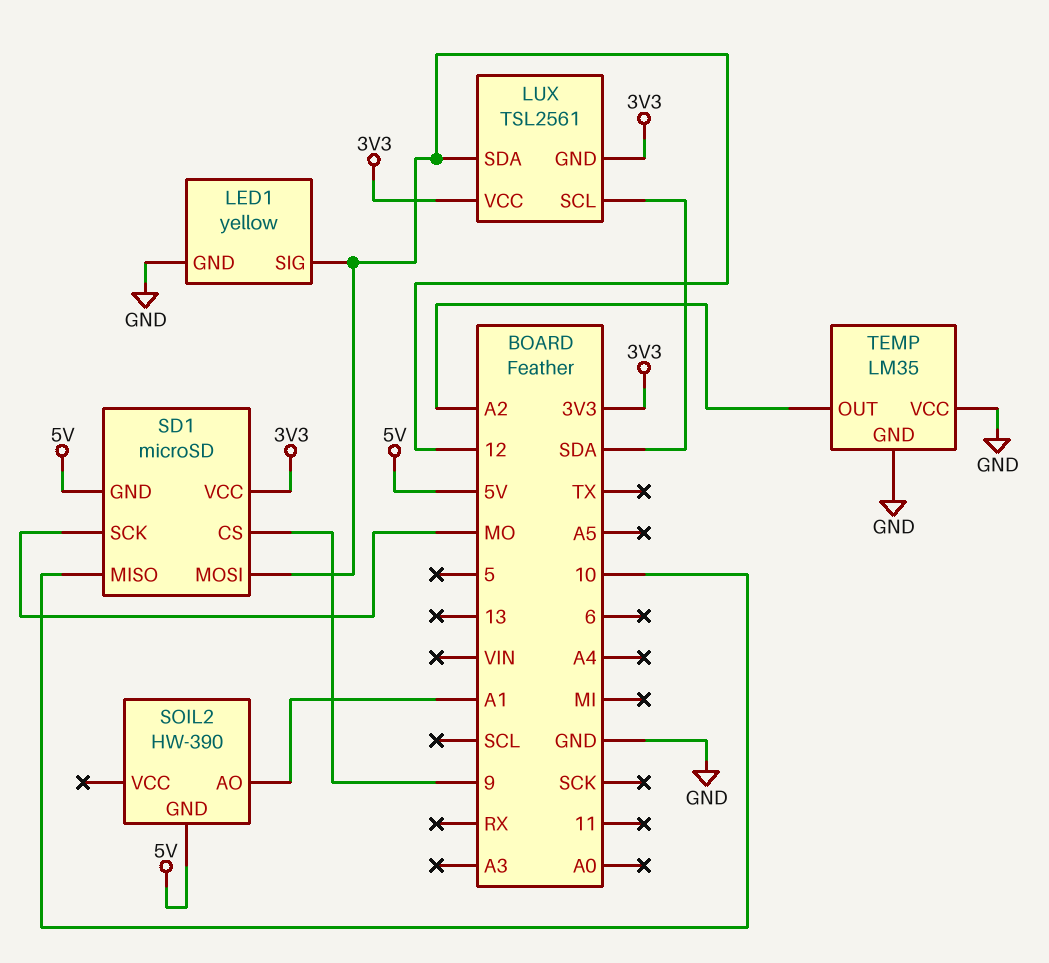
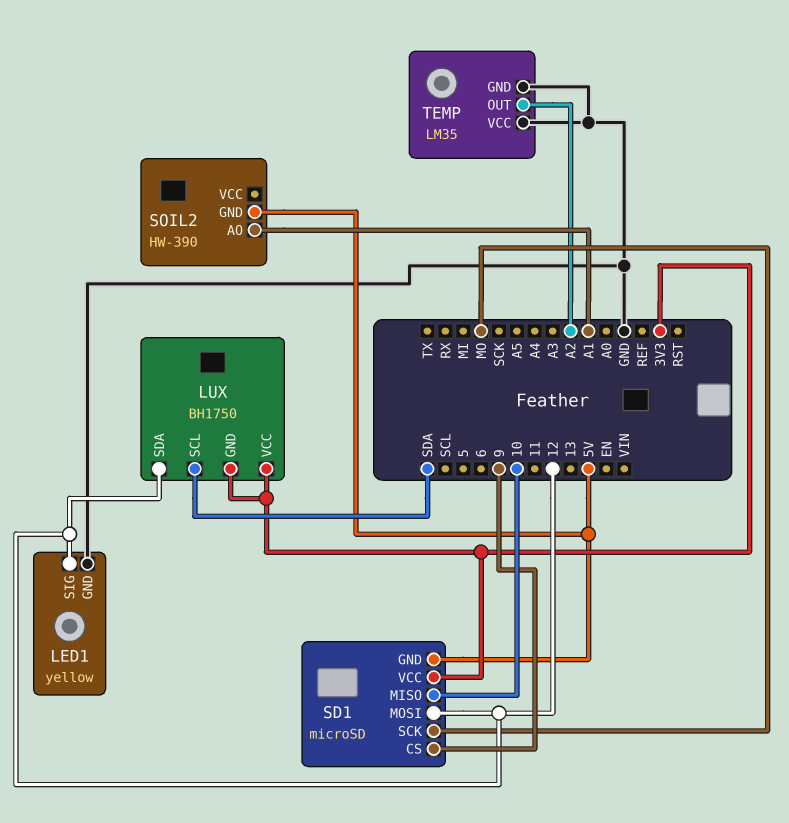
LUX: TSL2561 -> BH1750

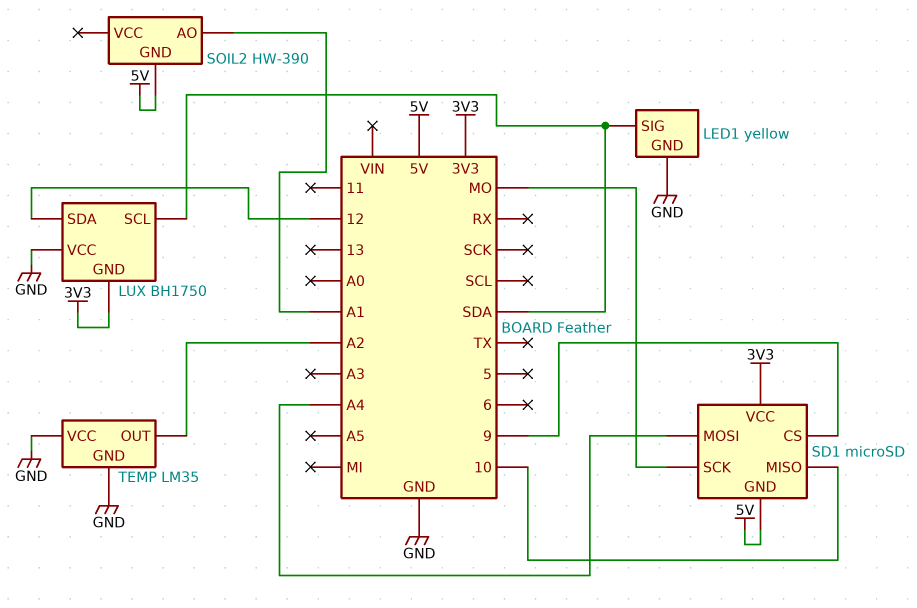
LED1 pin SIG: 12 -> SDA
LUX pin VCC: 3V3 -> GND
SD1 pin MOSI: 12 -> A4

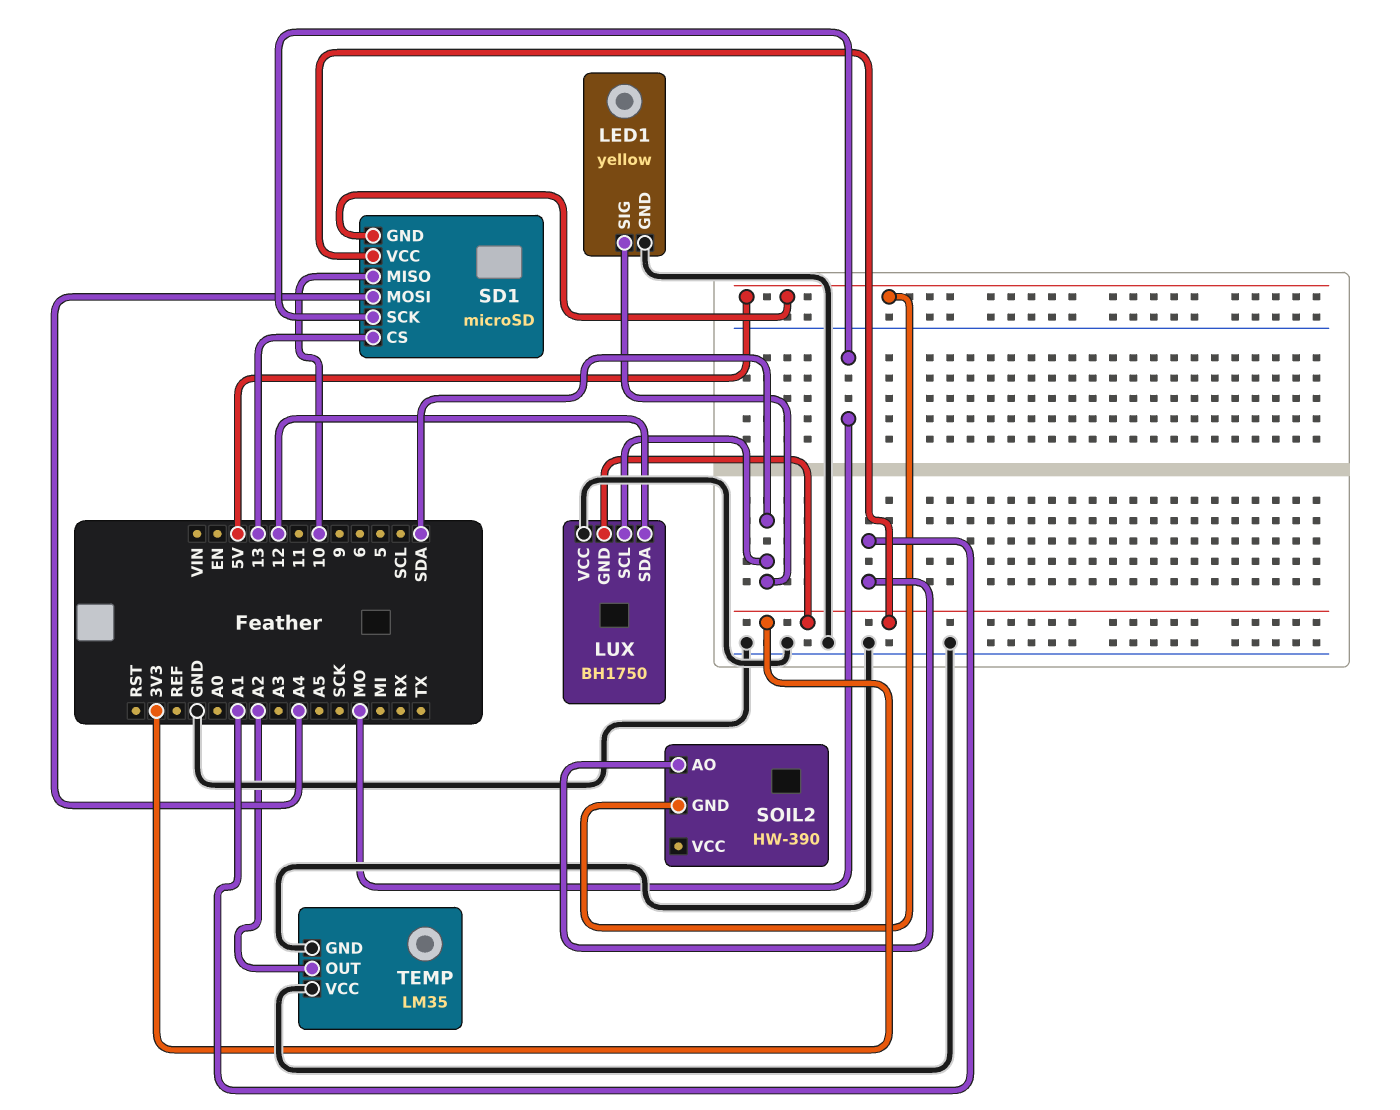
SD1 pin CS: 9 -> 13

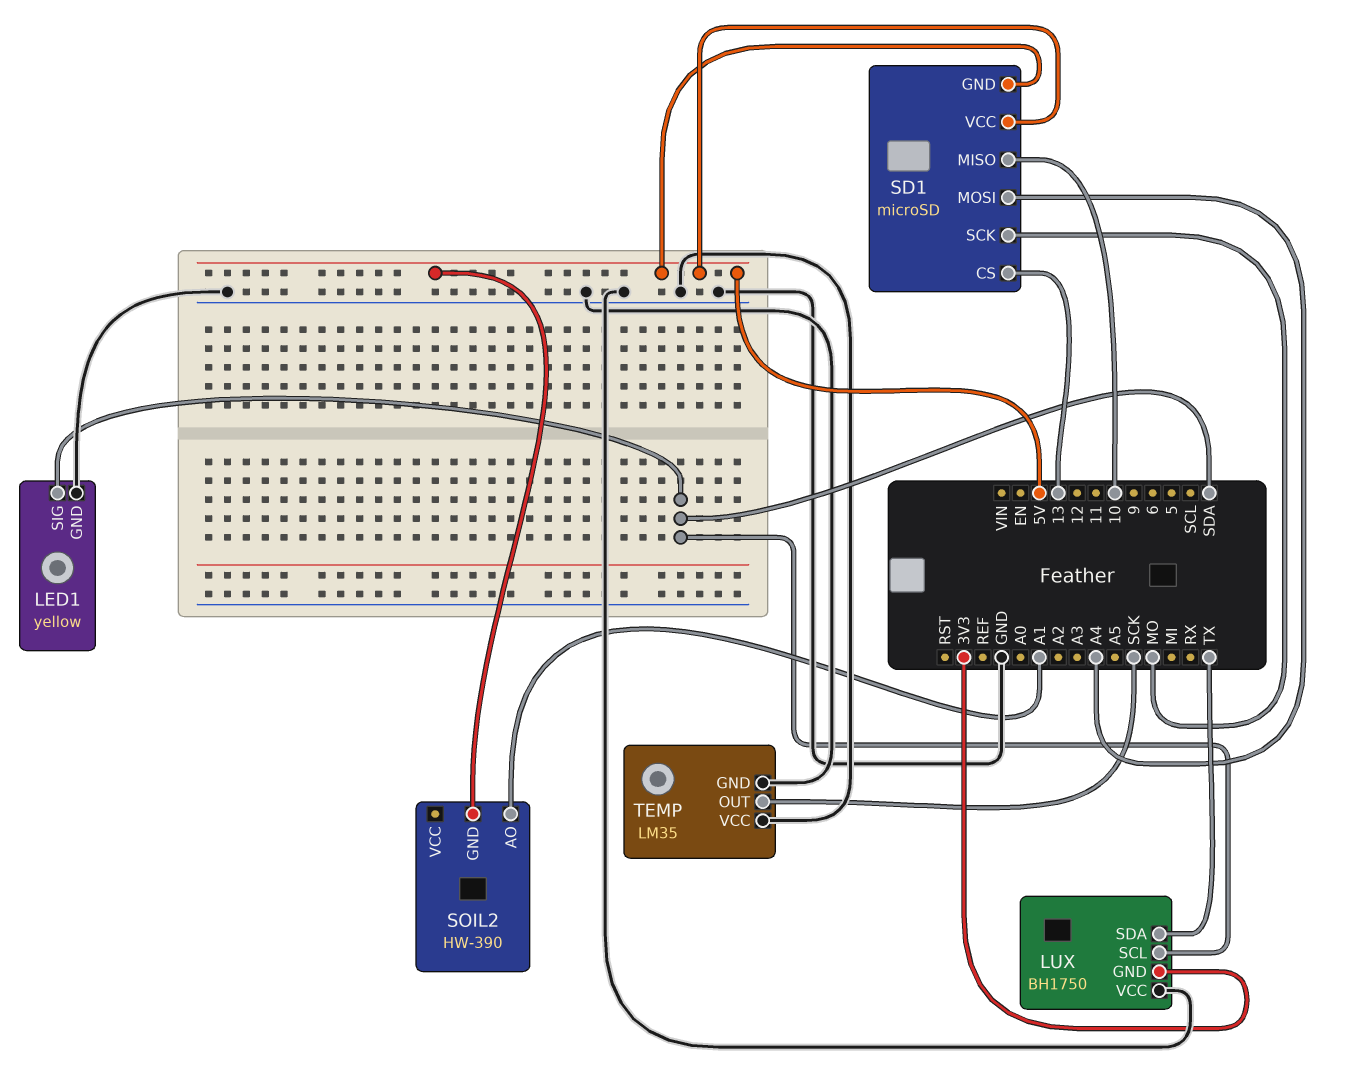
LUX pin SDA: 12 -> TX
SD1 pin VCC: 3V3 -> 5V
TEMP pin OUT: A2 -> SCK

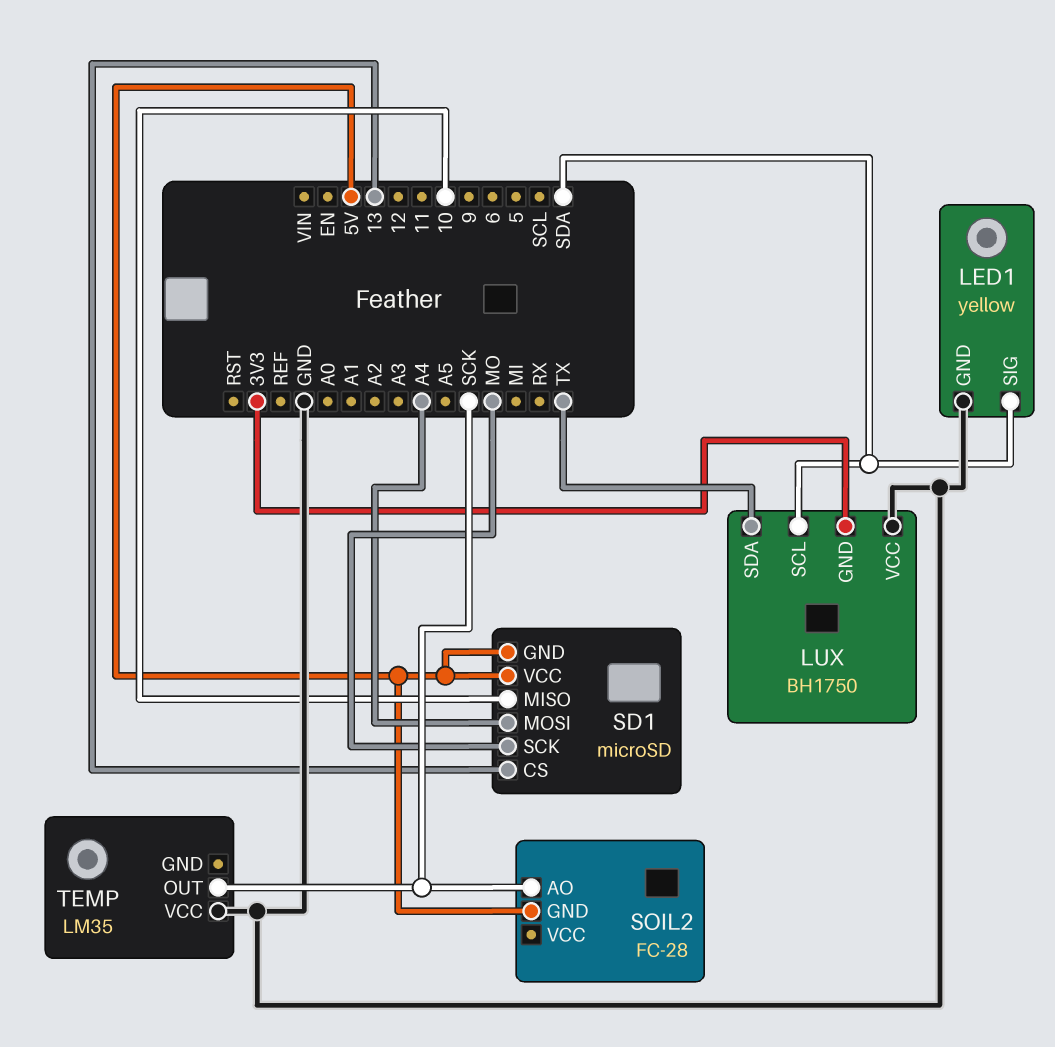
SOIL2: HW-390 -> FC-28
SOIL2 pin AO: A1 -> SCK
TEMP pin GND: GND -> none

